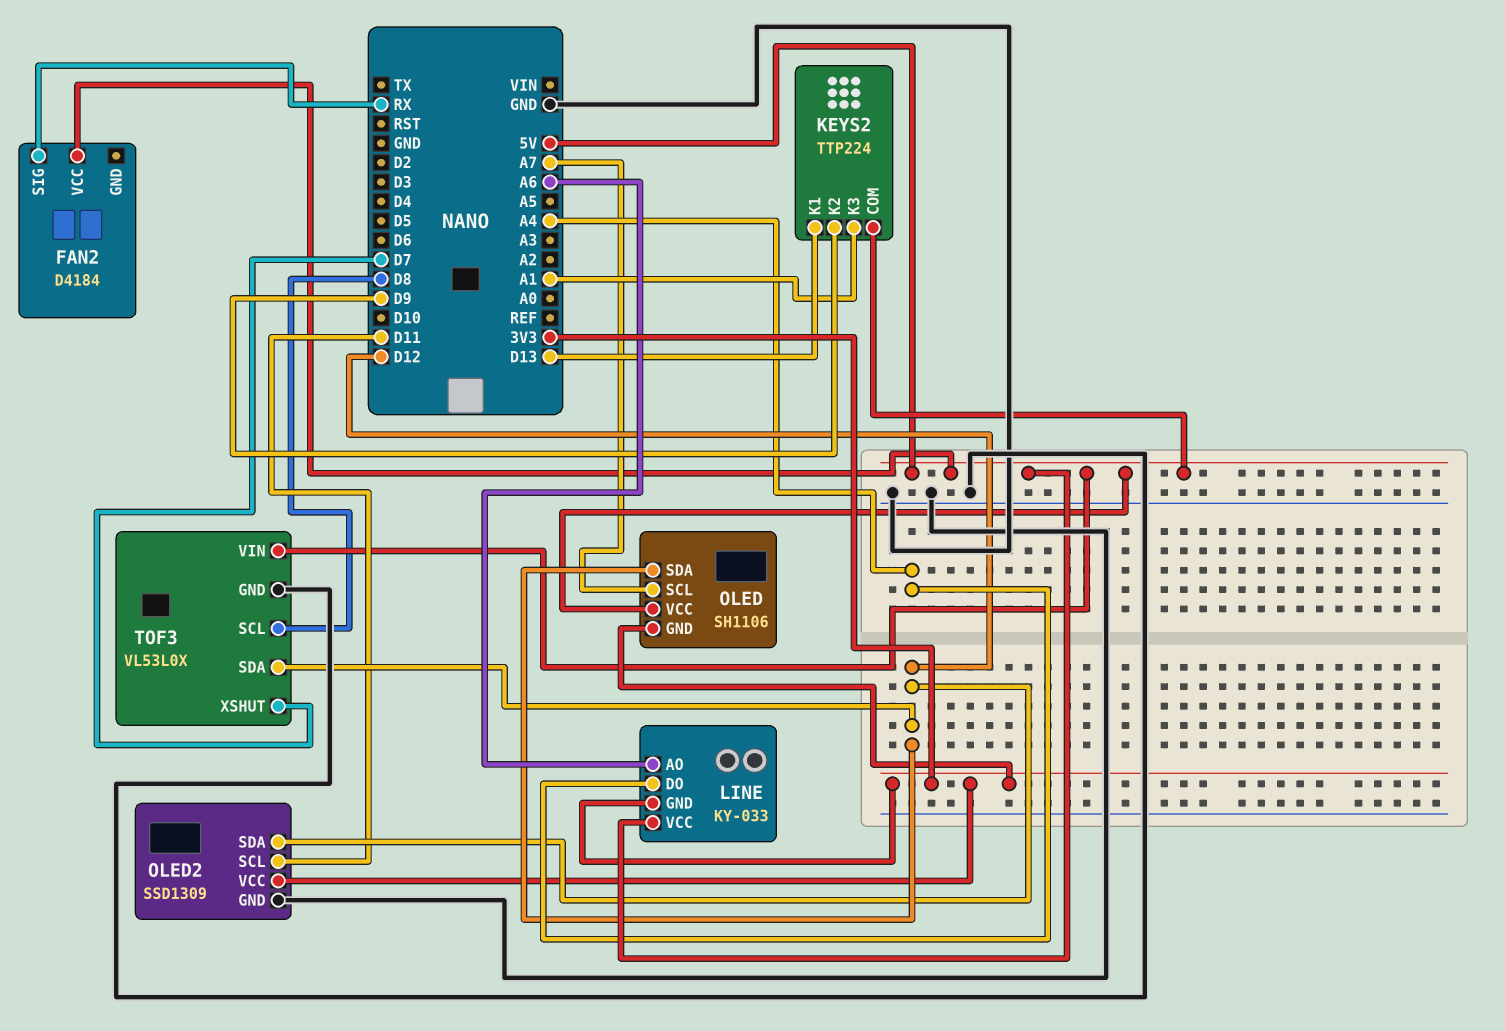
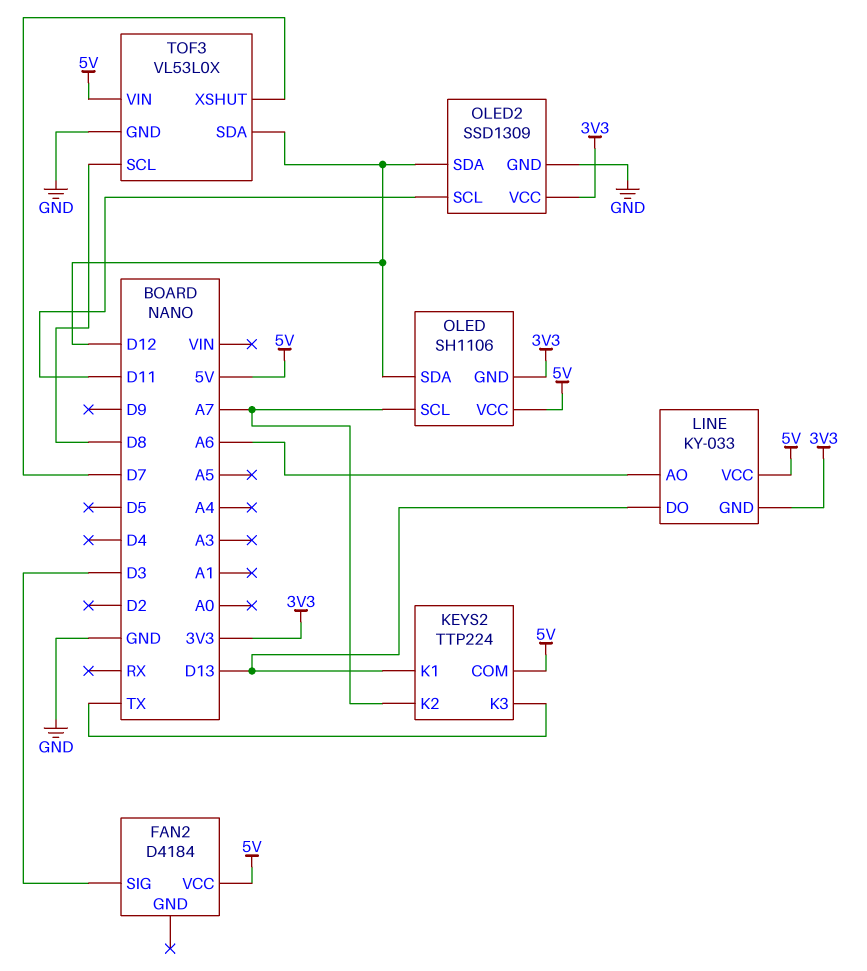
FAN2 pin SIG: RX -> D3
KEYS2 pin K2: D9 -> A7
KEYS2 pin K3: A1 -> TX
LINE pin DO: A4 -> D13

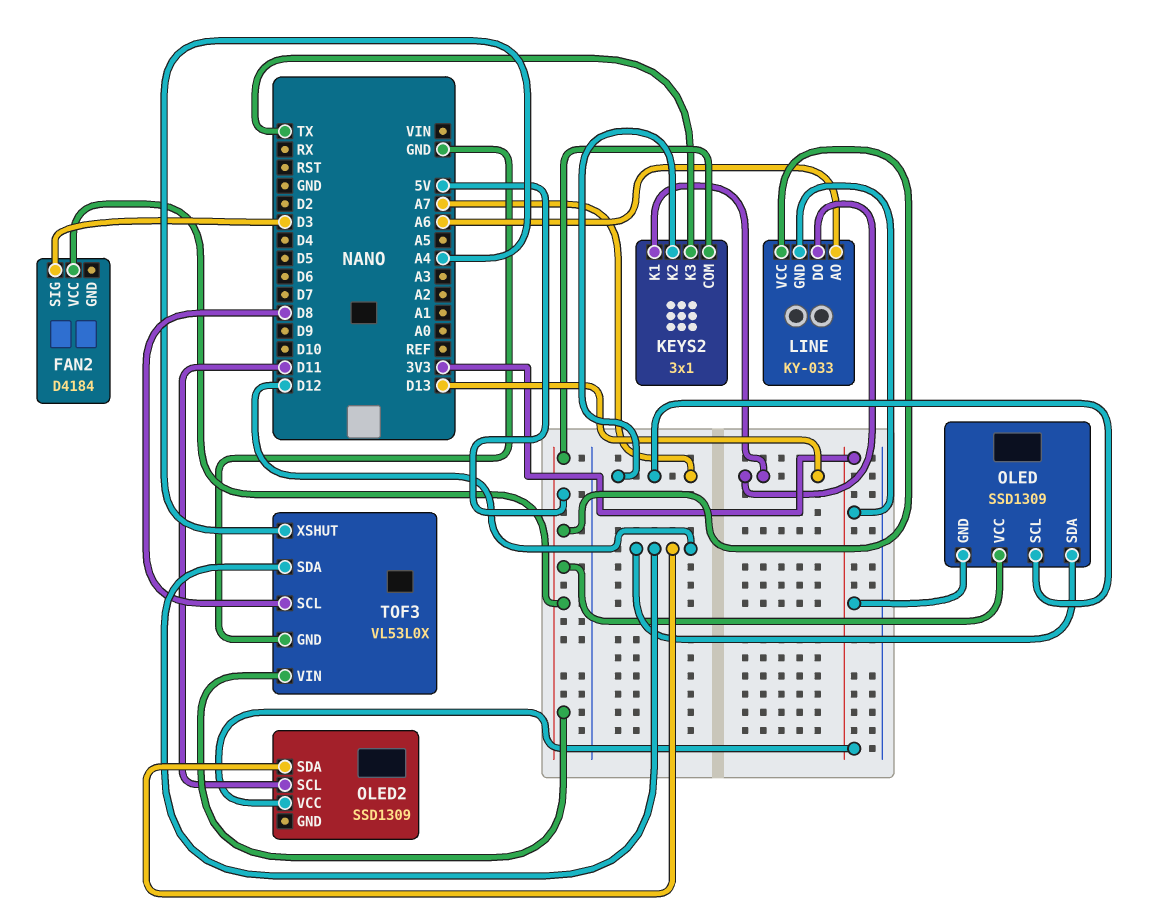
KEYS2: TTP224 -> 3x1
OLED: SH1106 -> SSD1309
OLED2 pin GND: GND -> none
TOF3 pin XSHUT: D7 -> A4

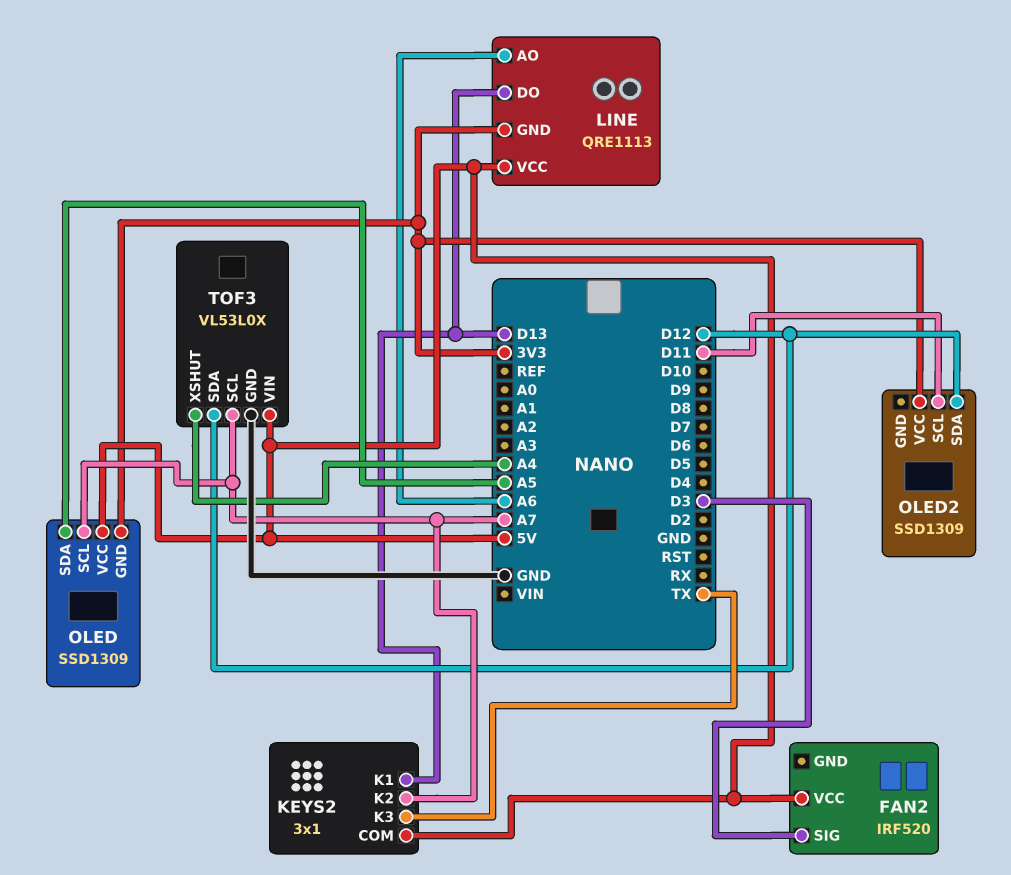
FAN2: D4184 -> IRF520
LINE: KY-033 -> QRE1113
OLED pin SDA: D12 -> A5
TOF3 pin SCL: D8 -> A7

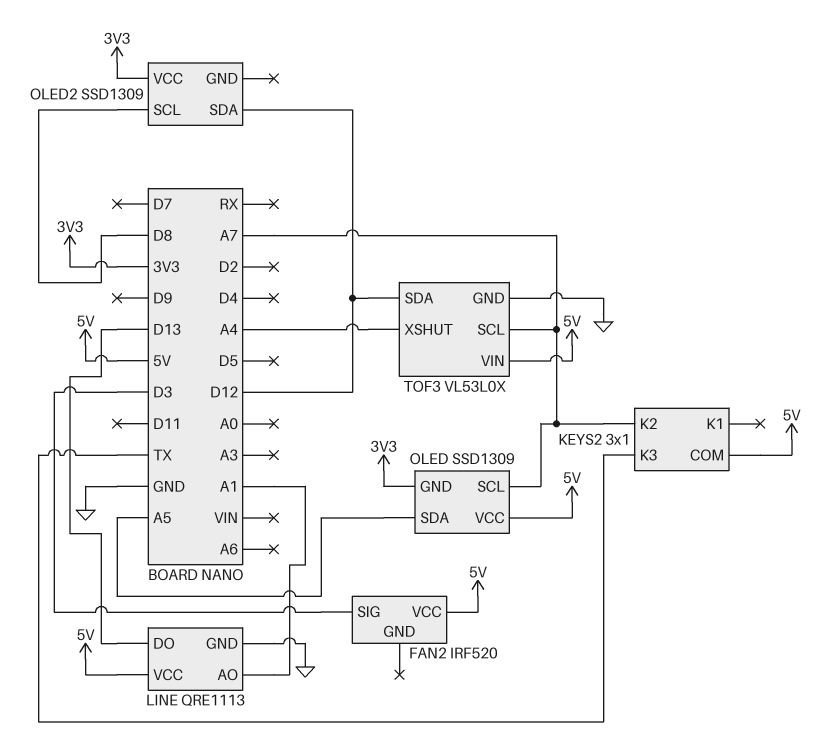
KEYS2 pin K1: D13 -> none
LINE pin AO: A6 -> A1
LINE pin GND: 3V3 -> GND
OLED2 pin SCL: D11 -> D8

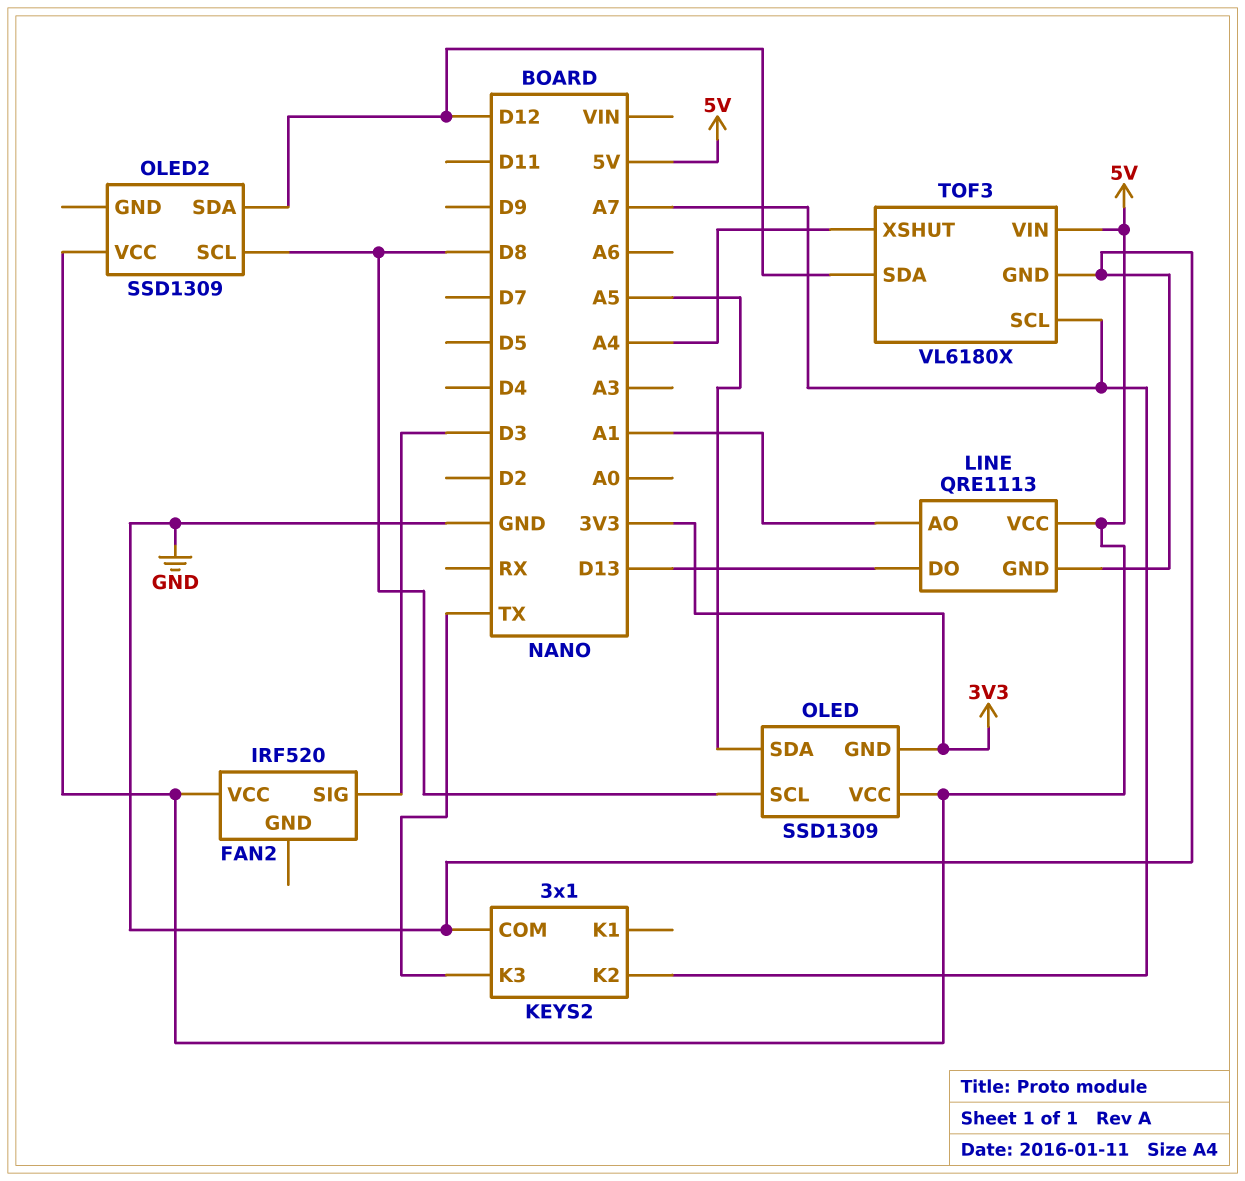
KEYS2 pin COM: 5V -> GND
OLED pin SCL: A7 -> D8
OLED2 pin VCC: 3V3 -> 5V
TOF3: VL53L0X -> VL6180X

